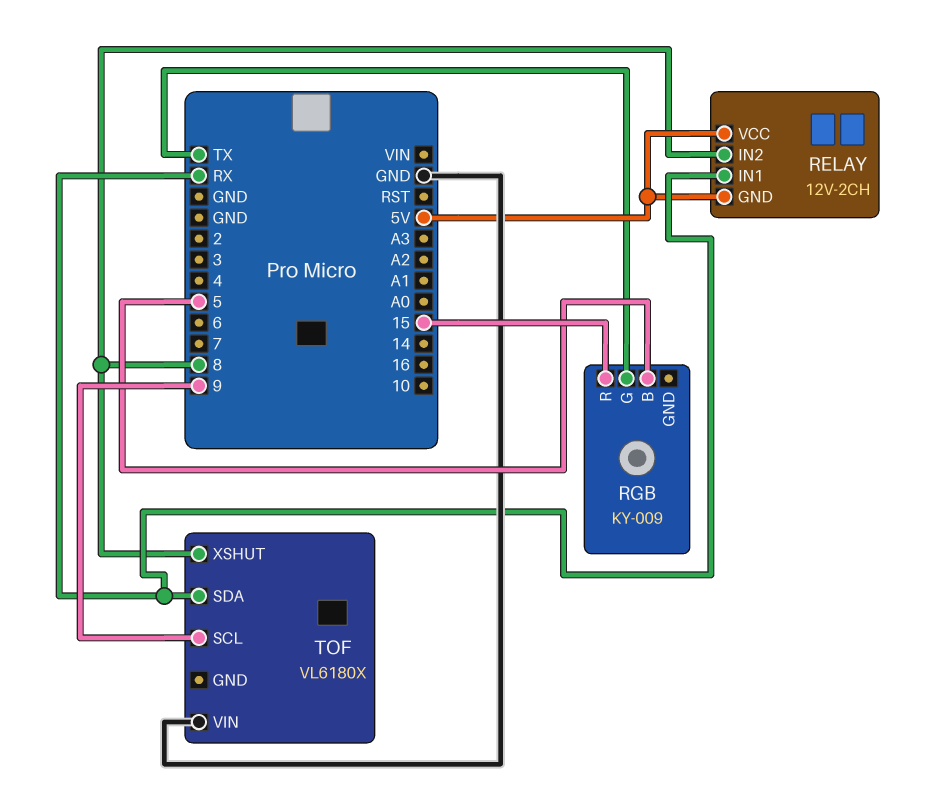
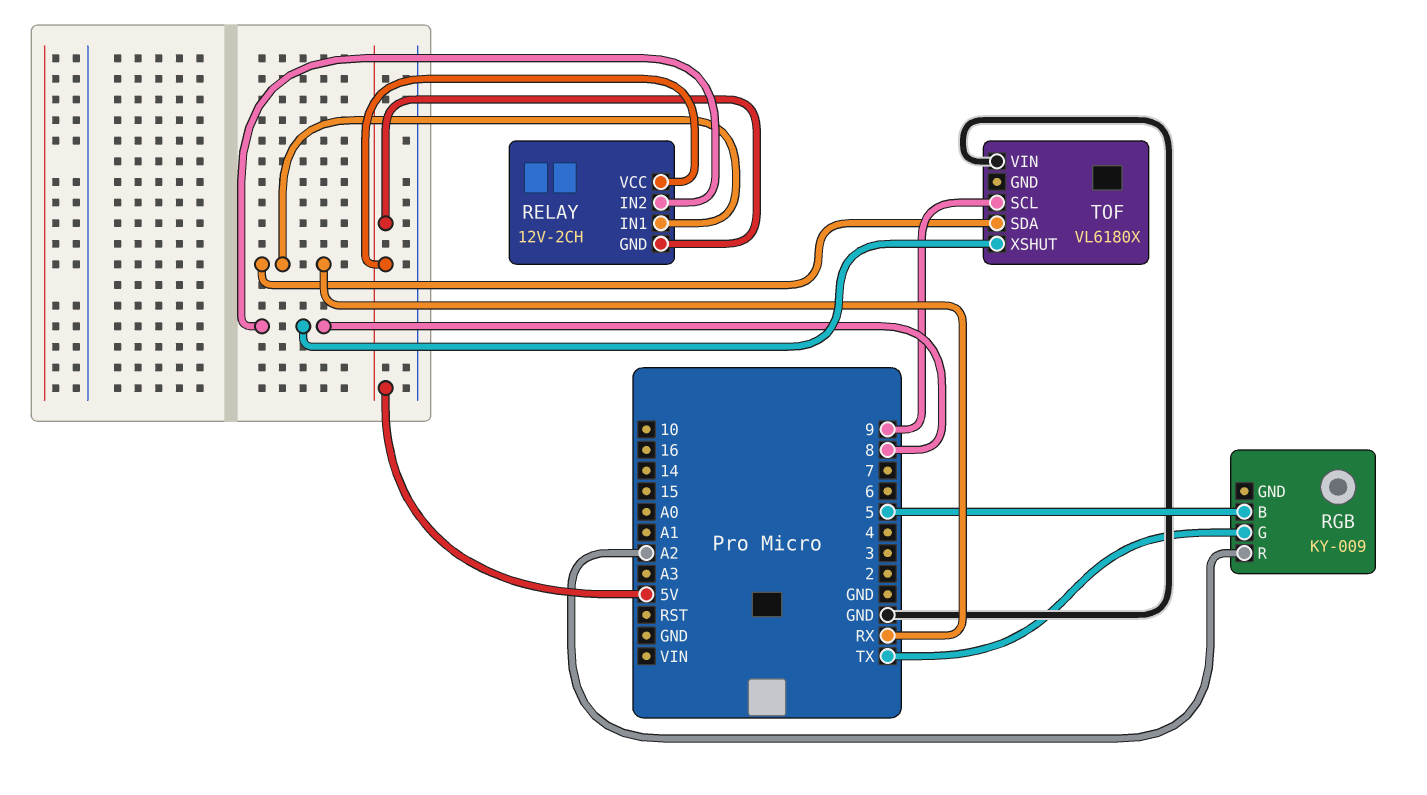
RGB pin R: 15 -> A2

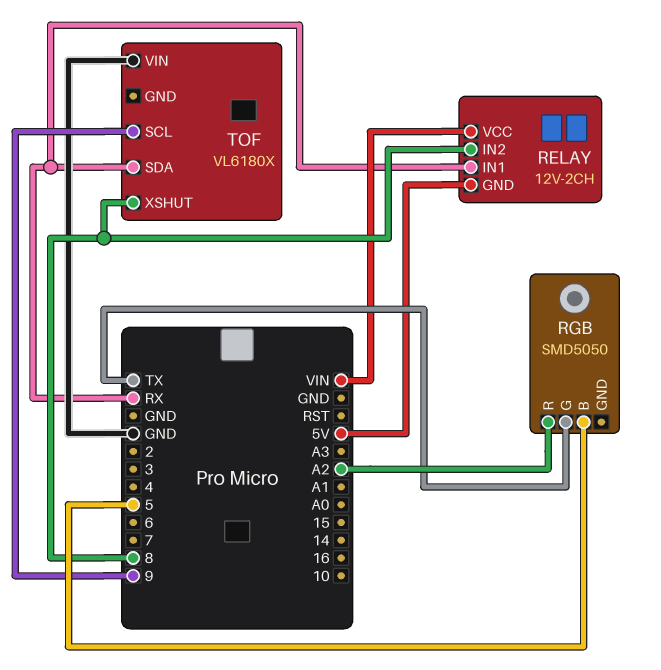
RELAY pin VCC: 5V -> VIN
RGB: KY-009 -> SMD5050

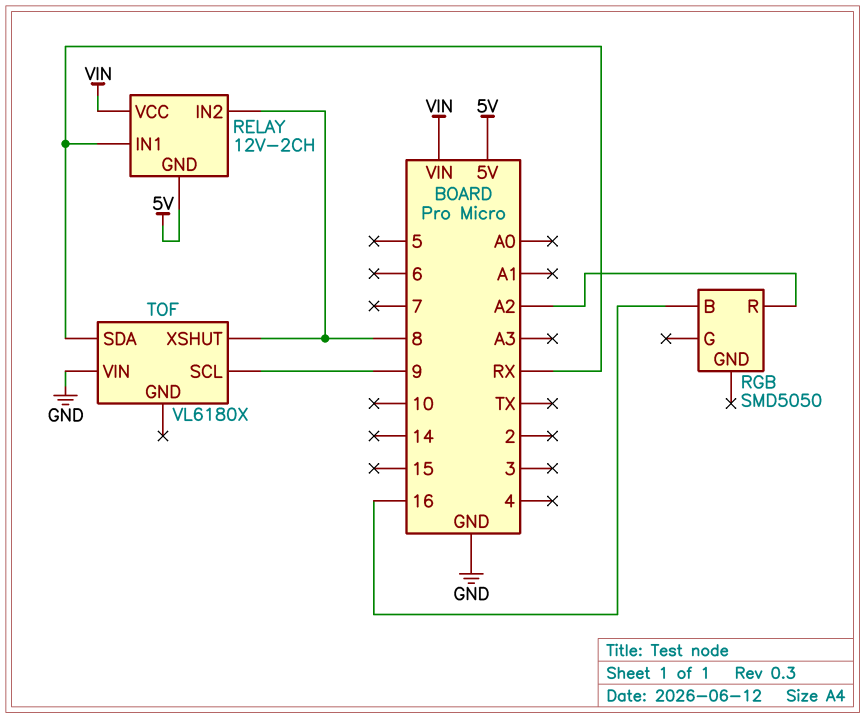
RGB pin B: 5 -> 16
RGB pin G: TX -> none

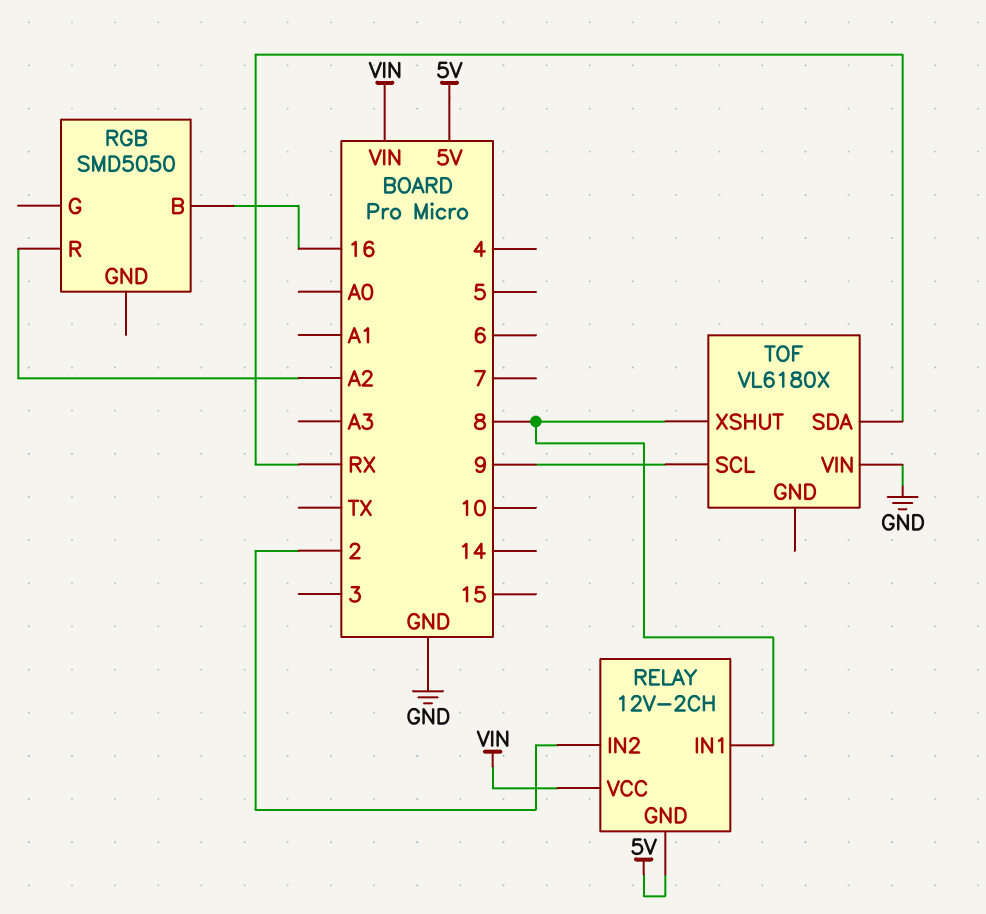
RELAY pin IN1: RX -> 8
RELAY pin IN2: 8 -> 2

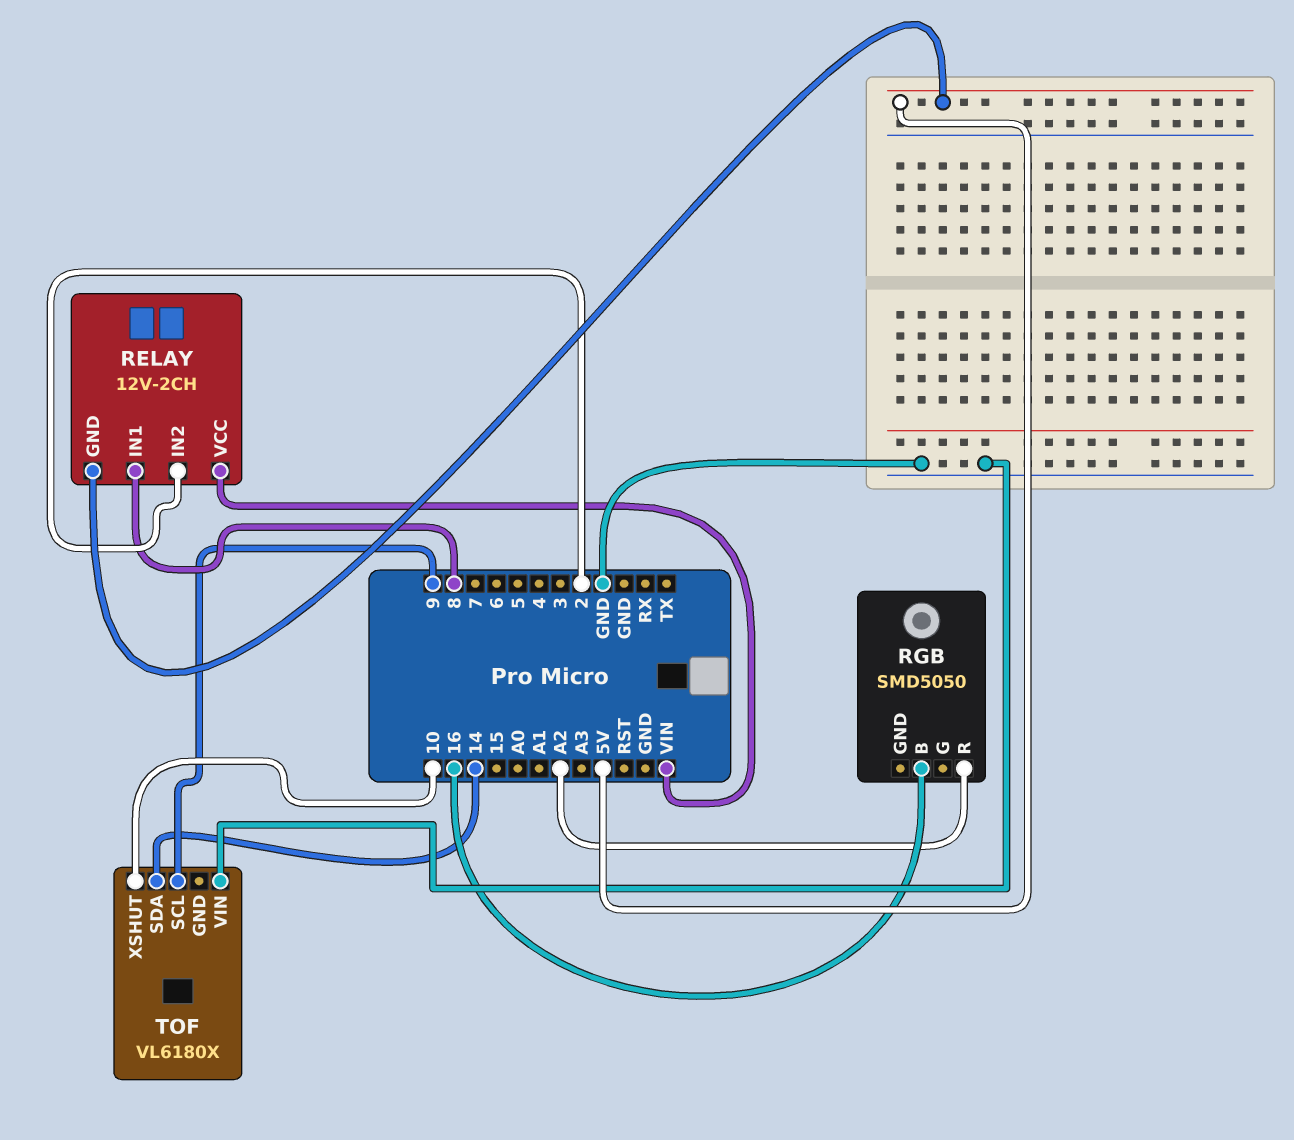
TOF pin SDA: RX -> 14
TOF pin XSHUT: 8 -> 10

